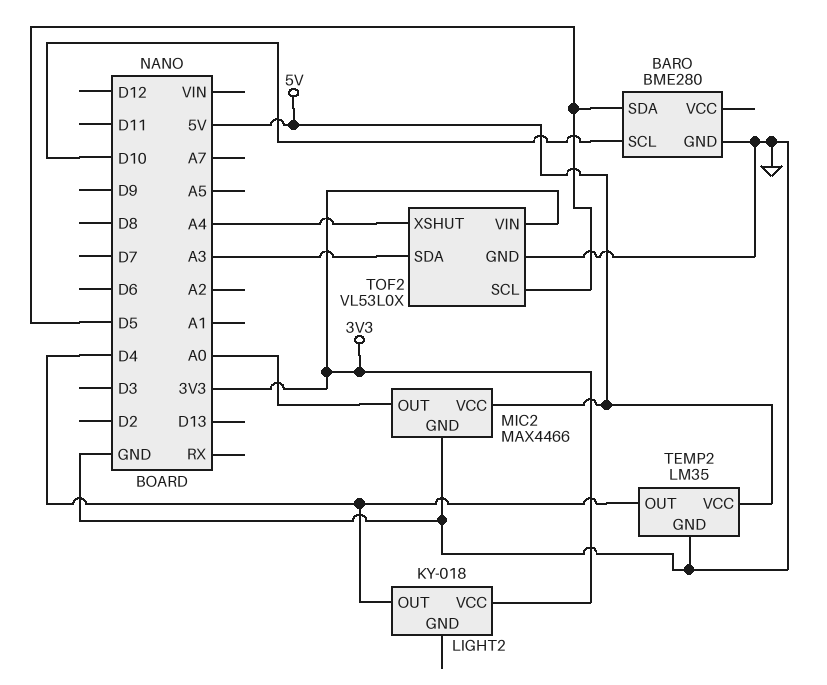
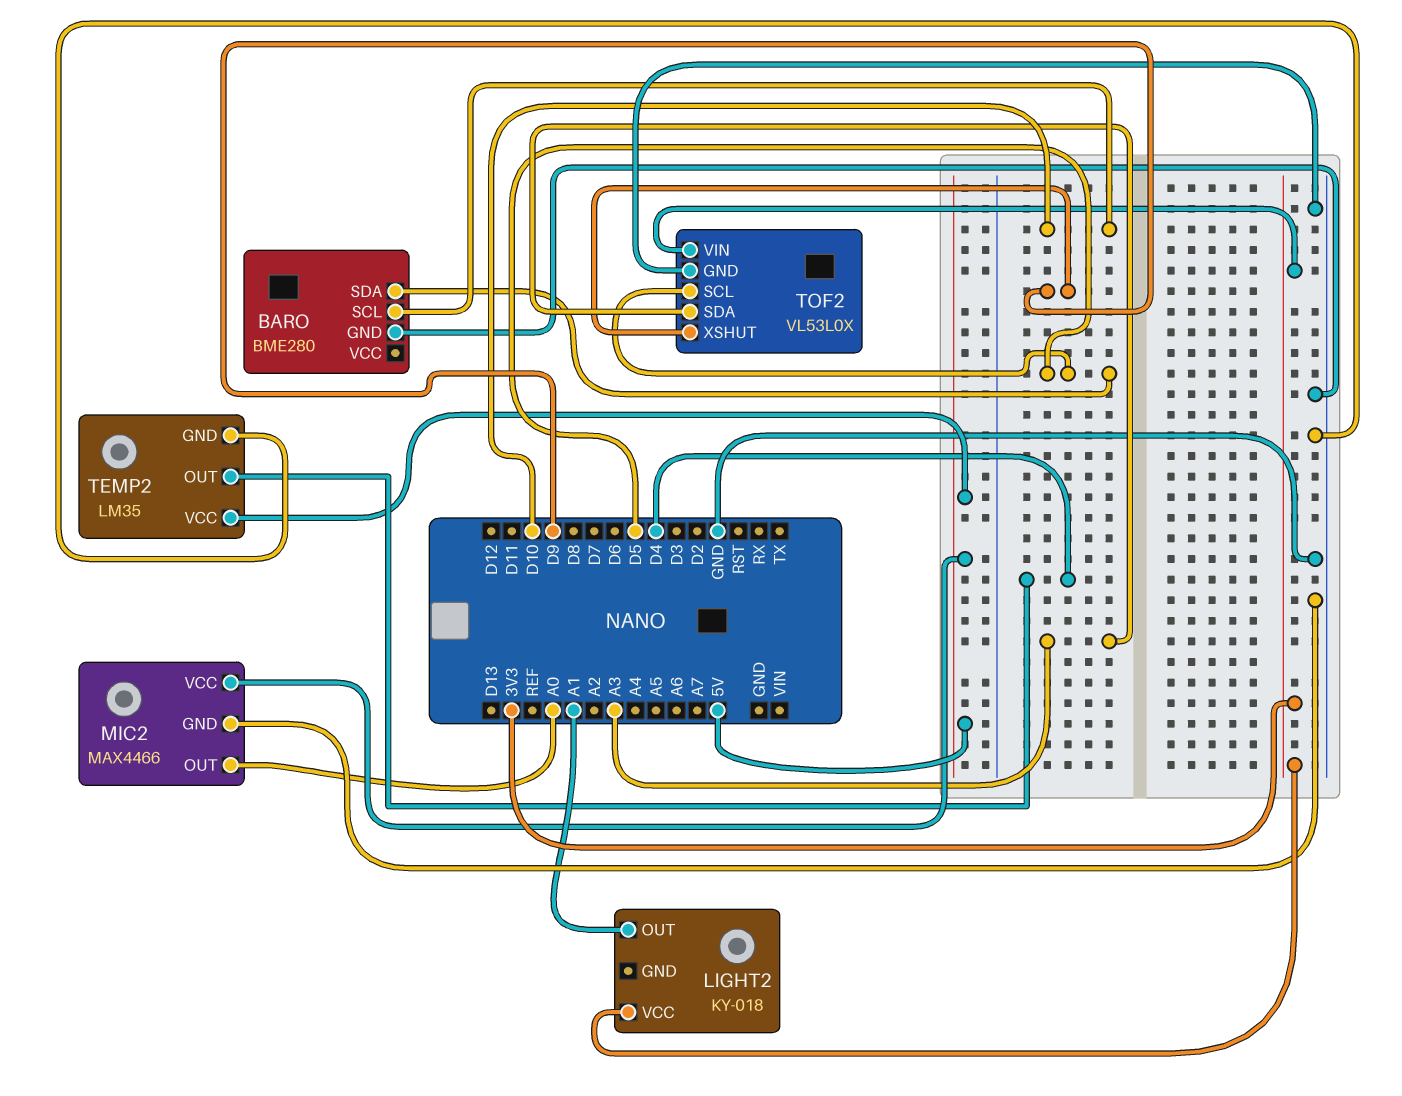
LIGHT2 pin OUT: D4 -> A1
TOF2 pin XSHUT: A4 -> D9

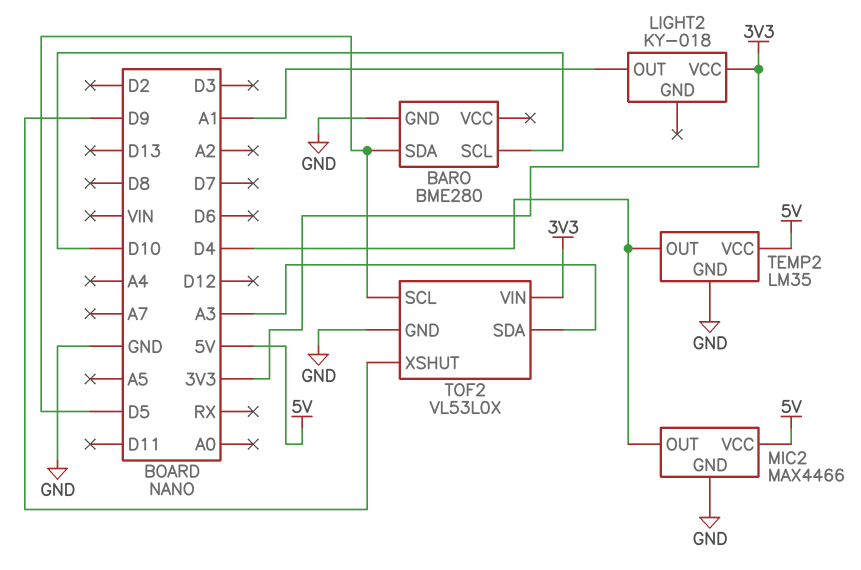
MIC2 pin OUT: A0 -> D4

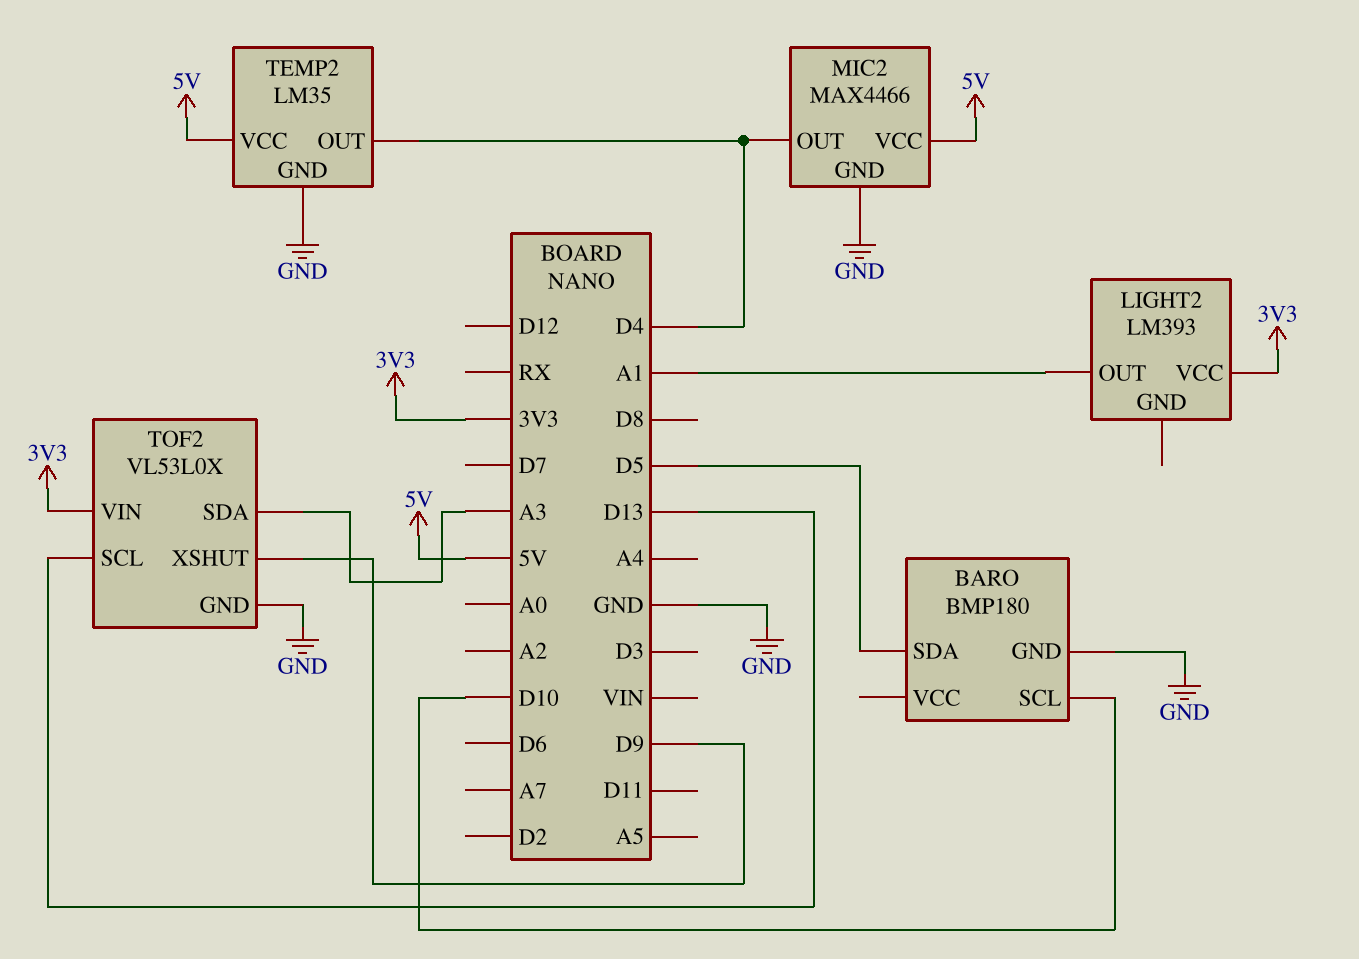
BARO: BME280 -> BMP180
LIGHT2: KY-018 -> LM393
TOF2 pin SCL: D5 -> D13

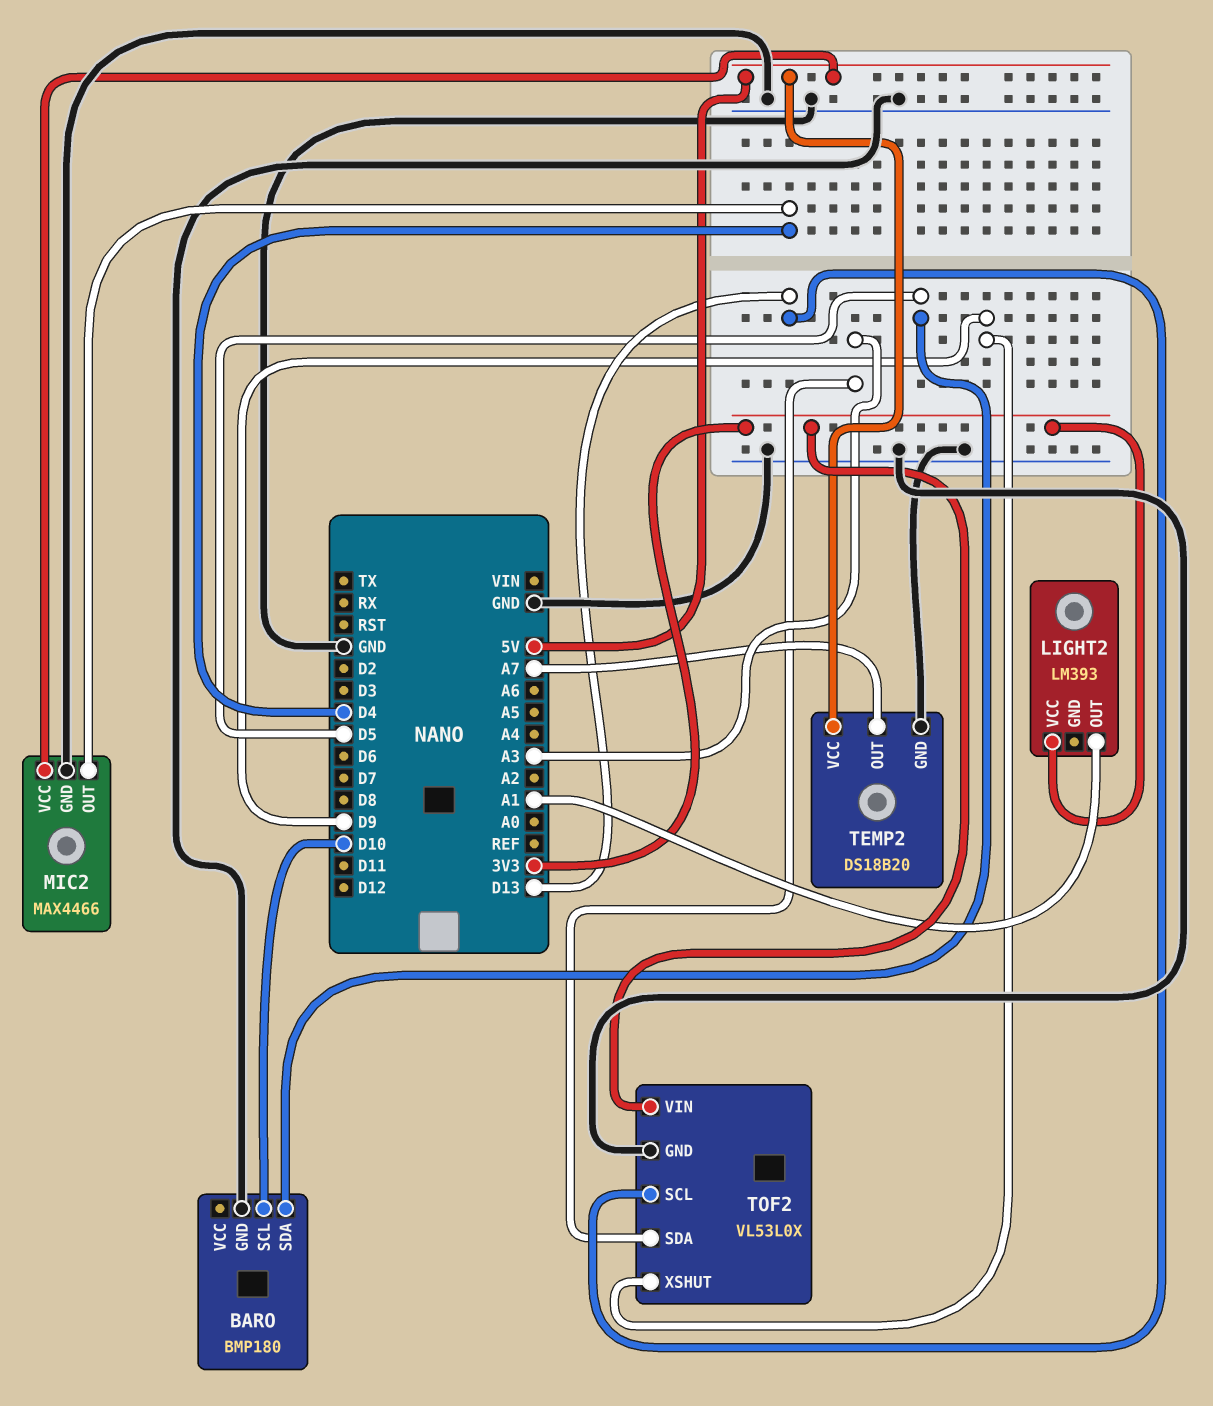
TEMP2: LM35 -> DS18B20
TEMP2 pin OUT: D4 -> A7

